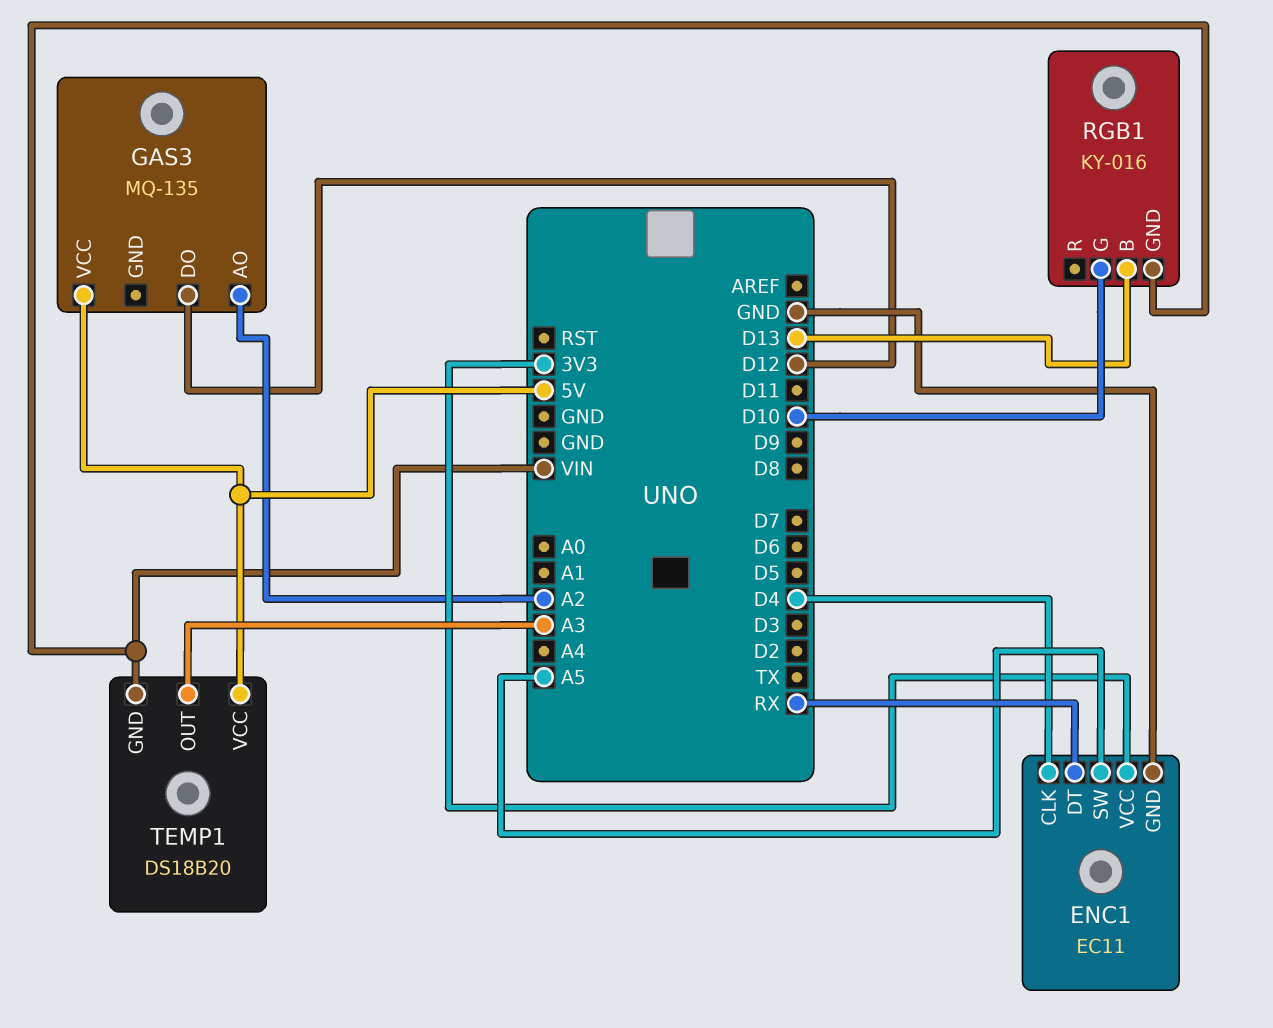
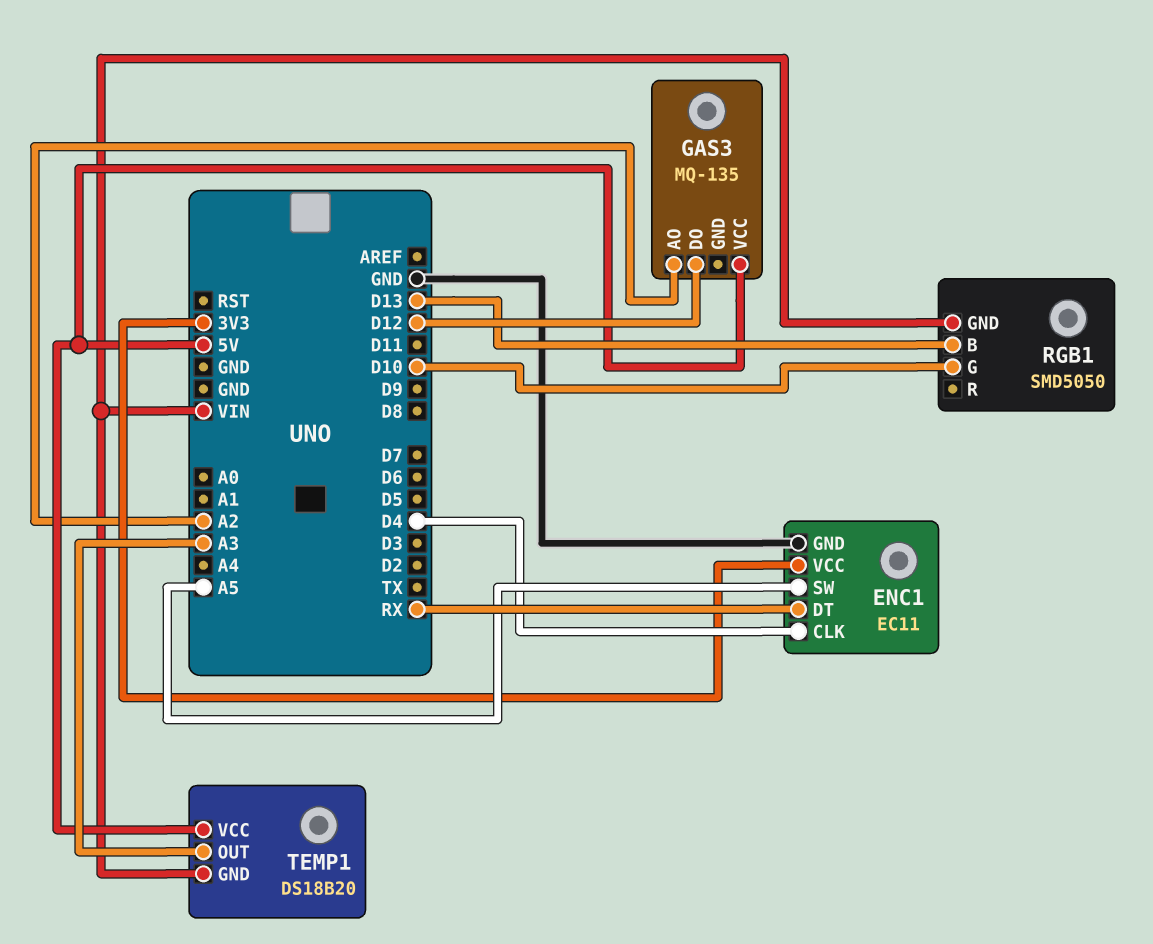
RGB1: KY-016 -> SMD5050

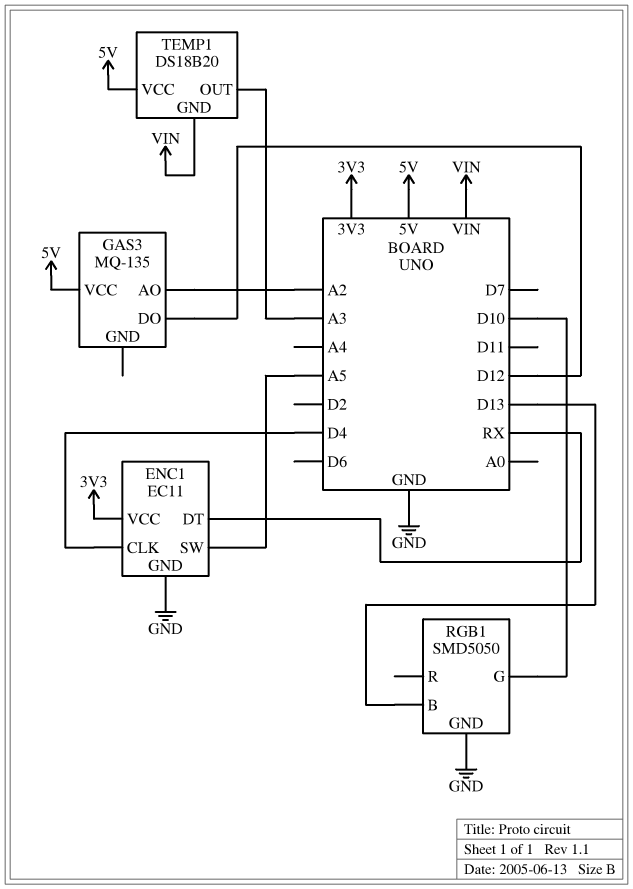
RGB1 pin GND: VIN -> GND

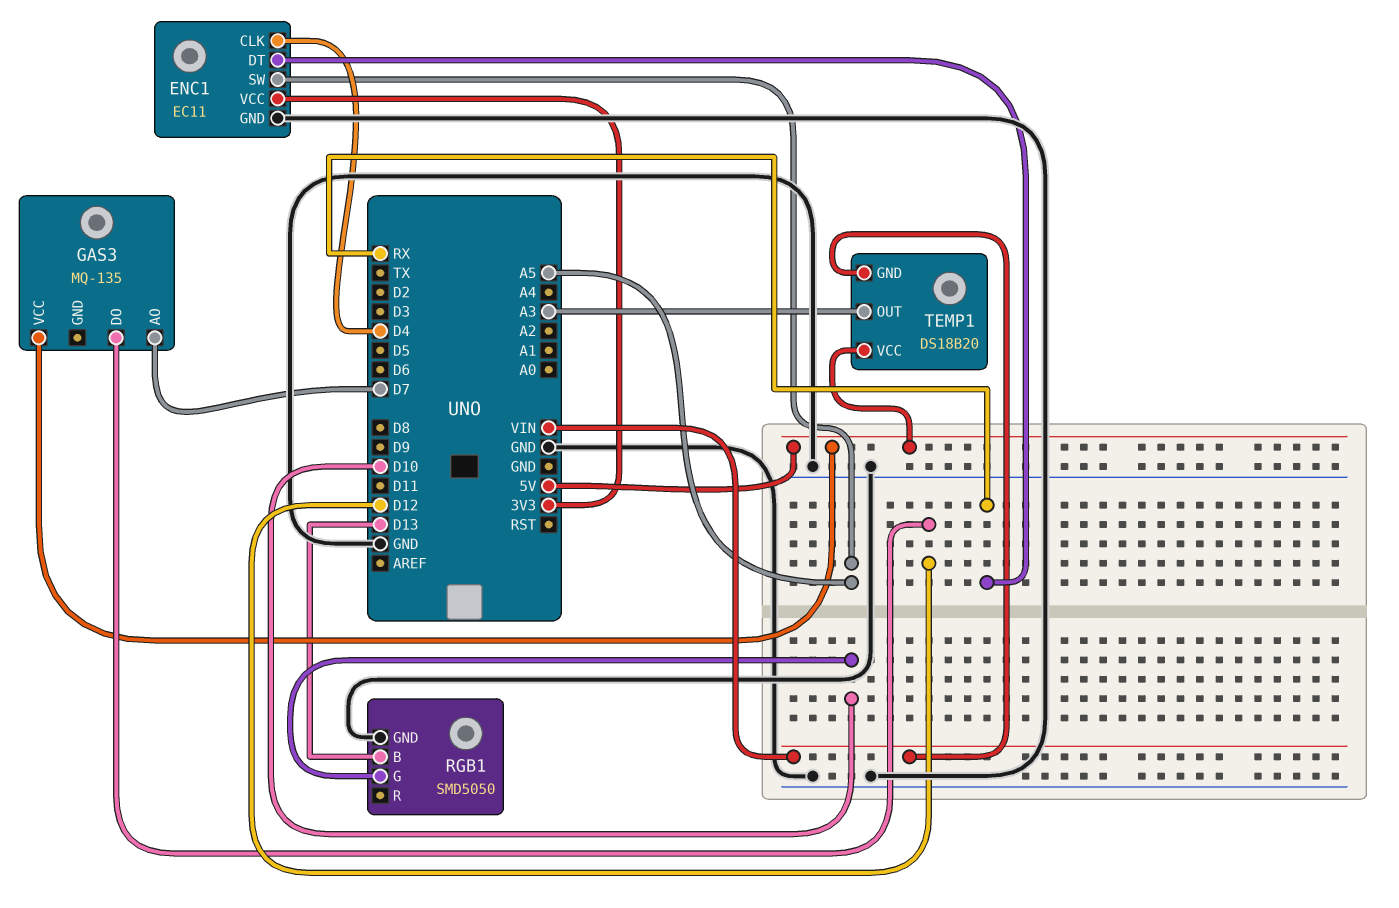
GAS3 pin AO: A2 -> D7

